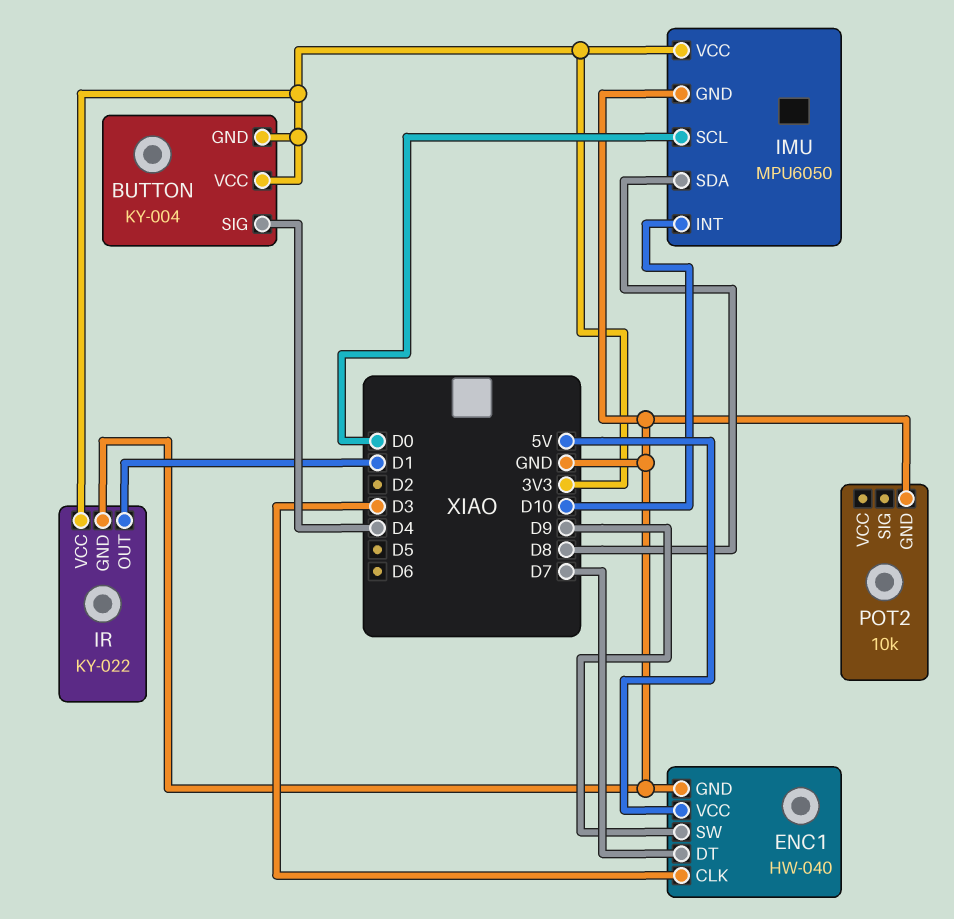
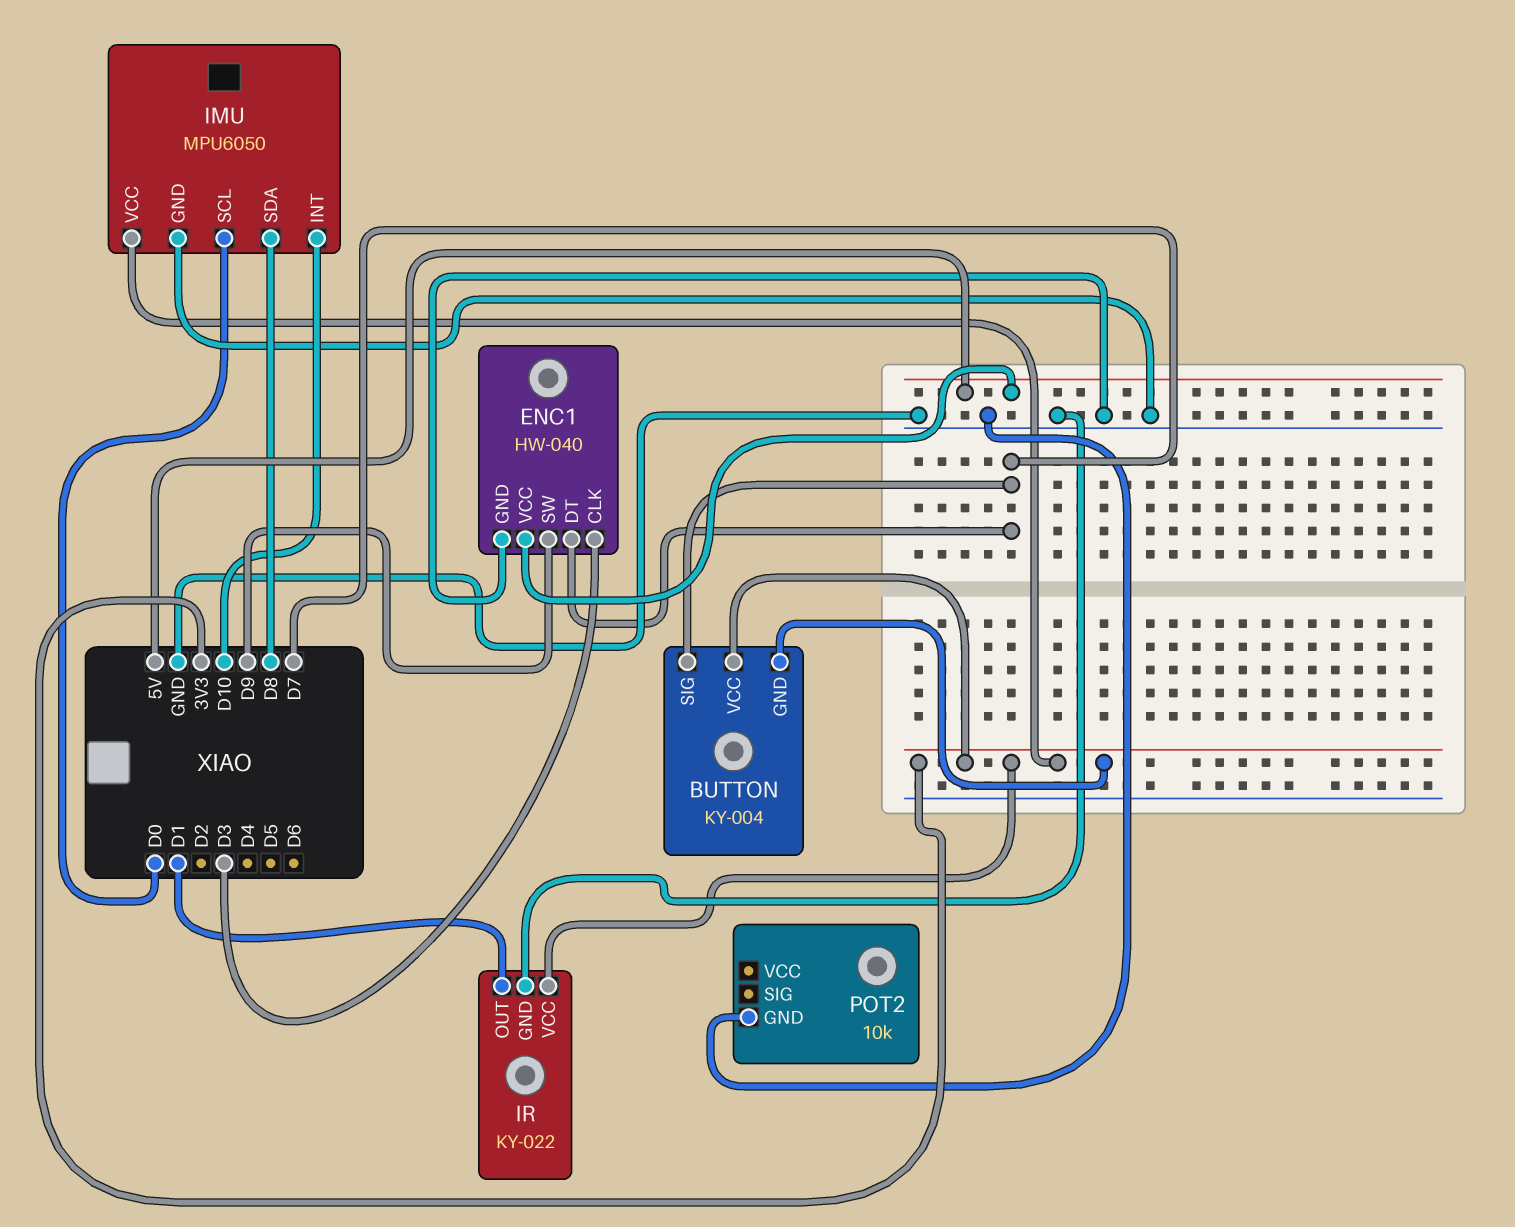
BUTTON pin SIG: D4 -> D7

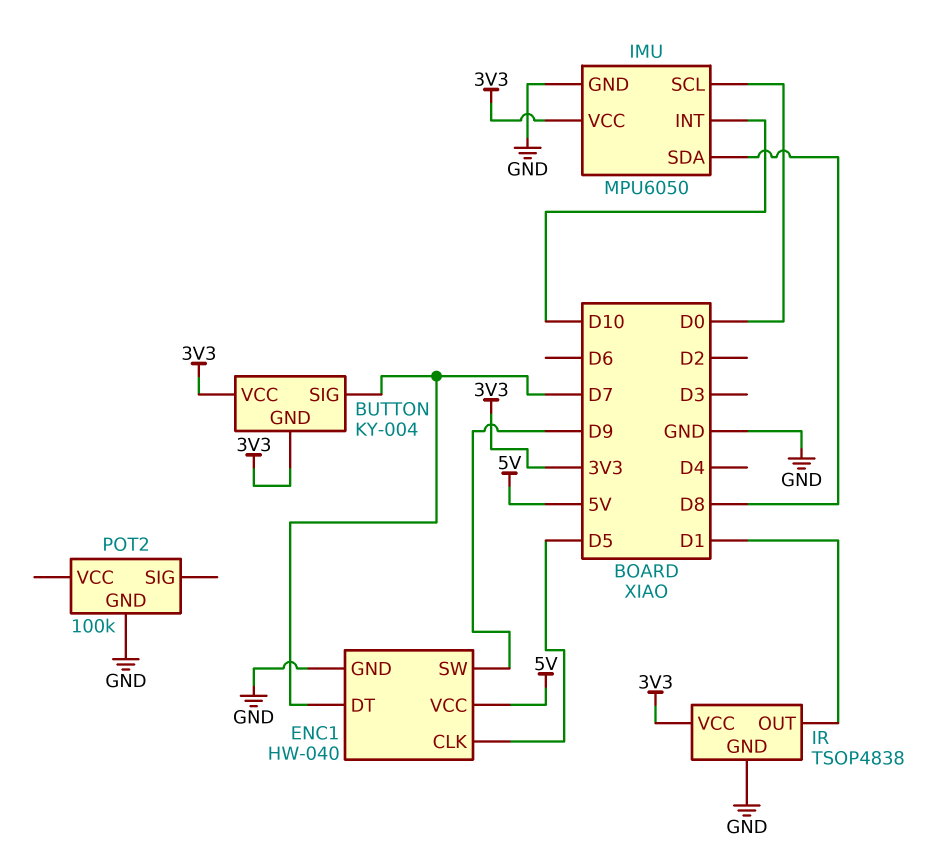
ENC1 pin CLK: D3 -> D5
IR: KY-022 -> TSOP4838
POT2: 10k -> 100k

